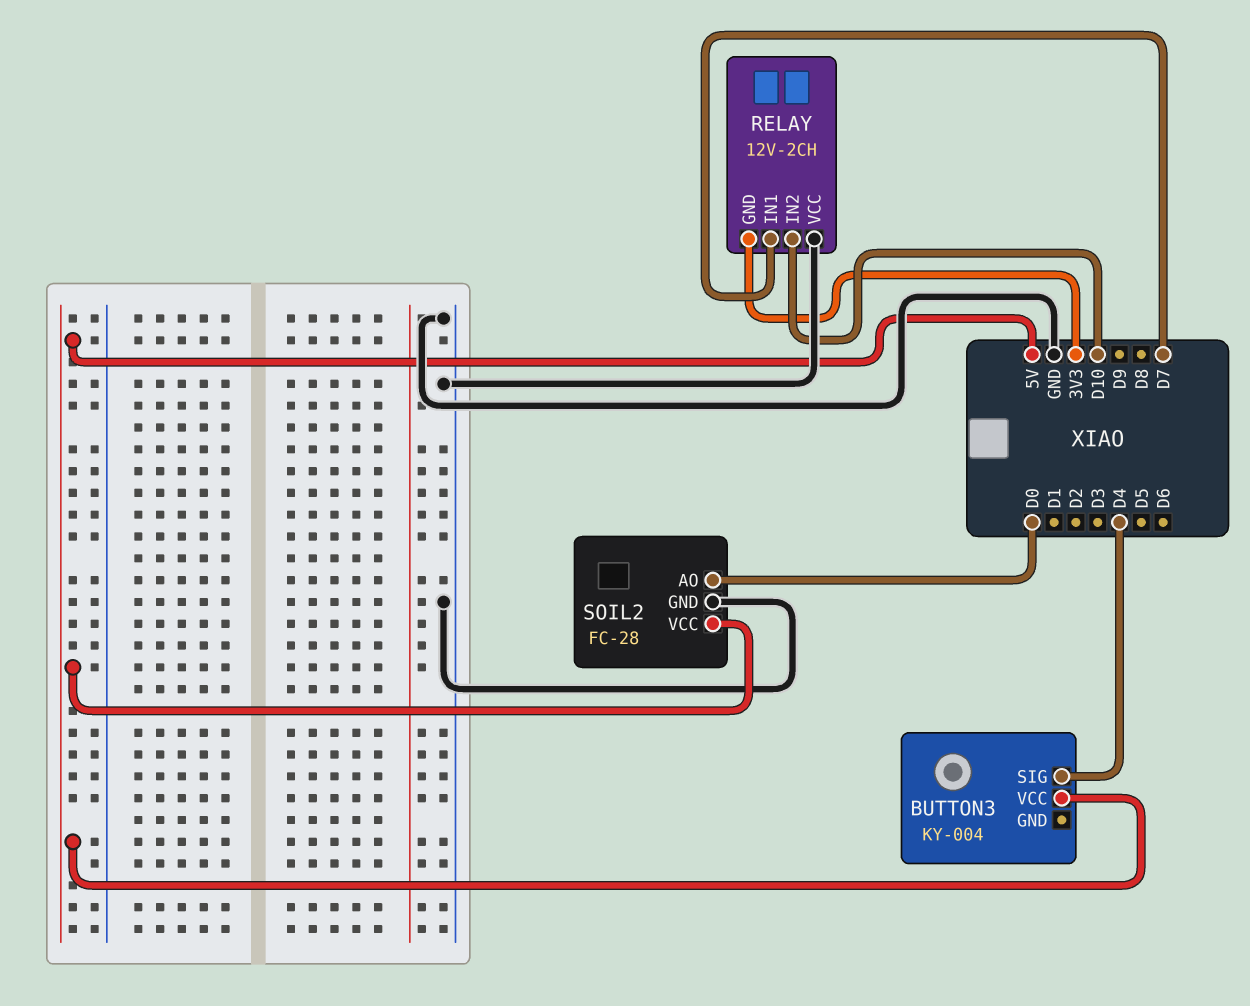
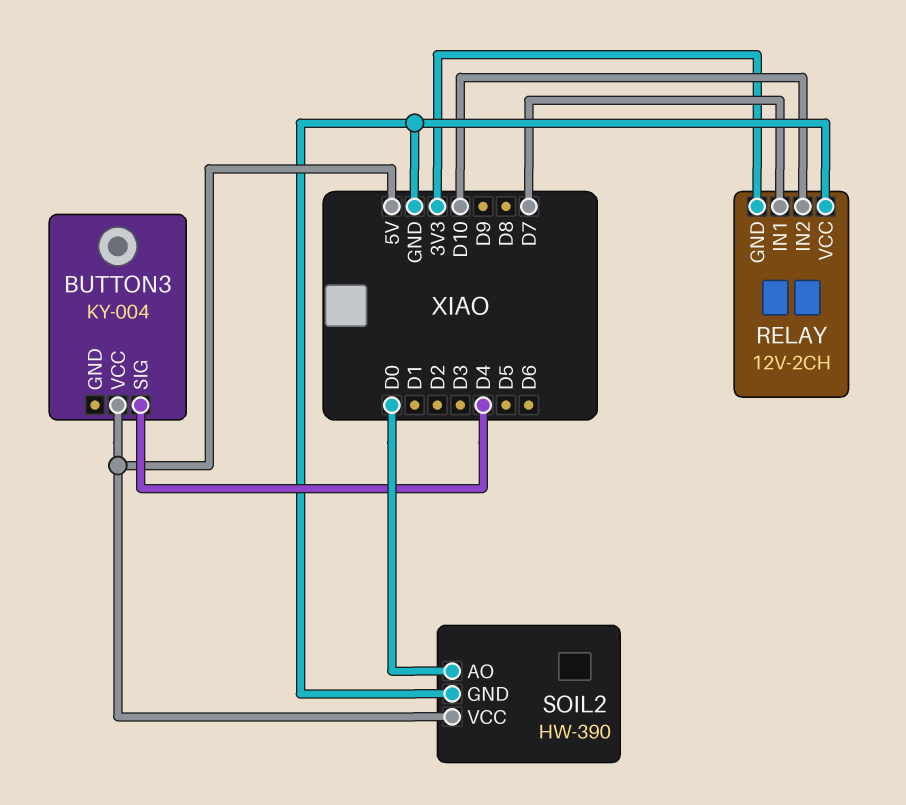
SOIL2: FC-28 -> HW-390

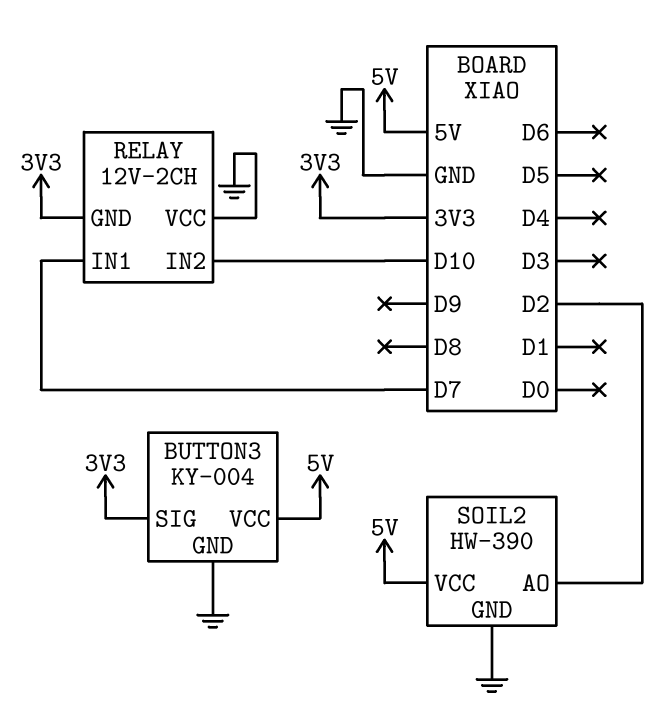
BUTTON3 pin GND: none -> GND
BUTTON3 pin SIG: D4 -> 3V3
SOIL2 pin AO: D0 -> D2

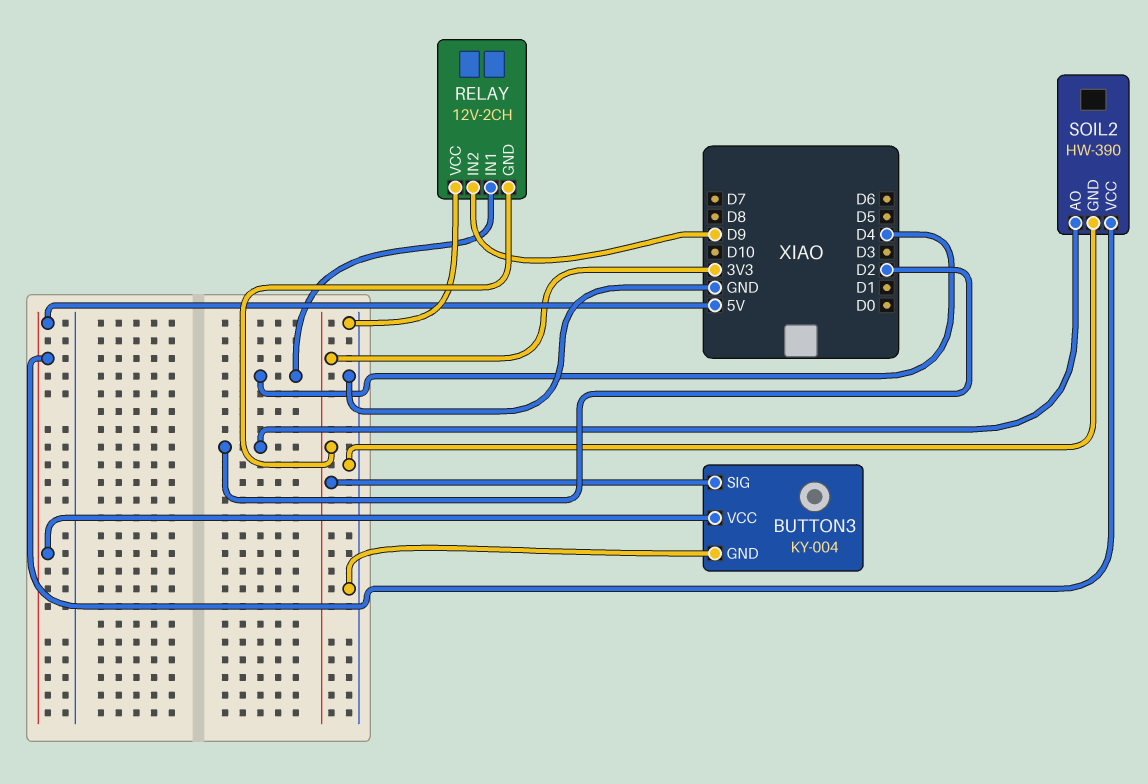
RELAY pin IN1: D7 -> D4
RELAY pin IN2: D10 -> D9

